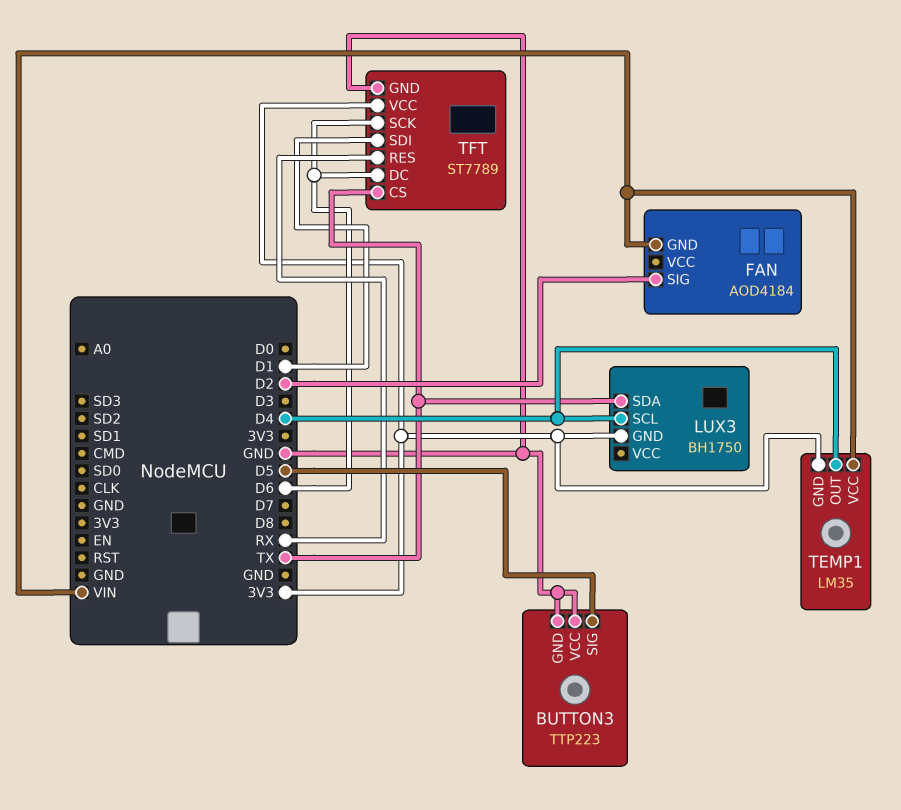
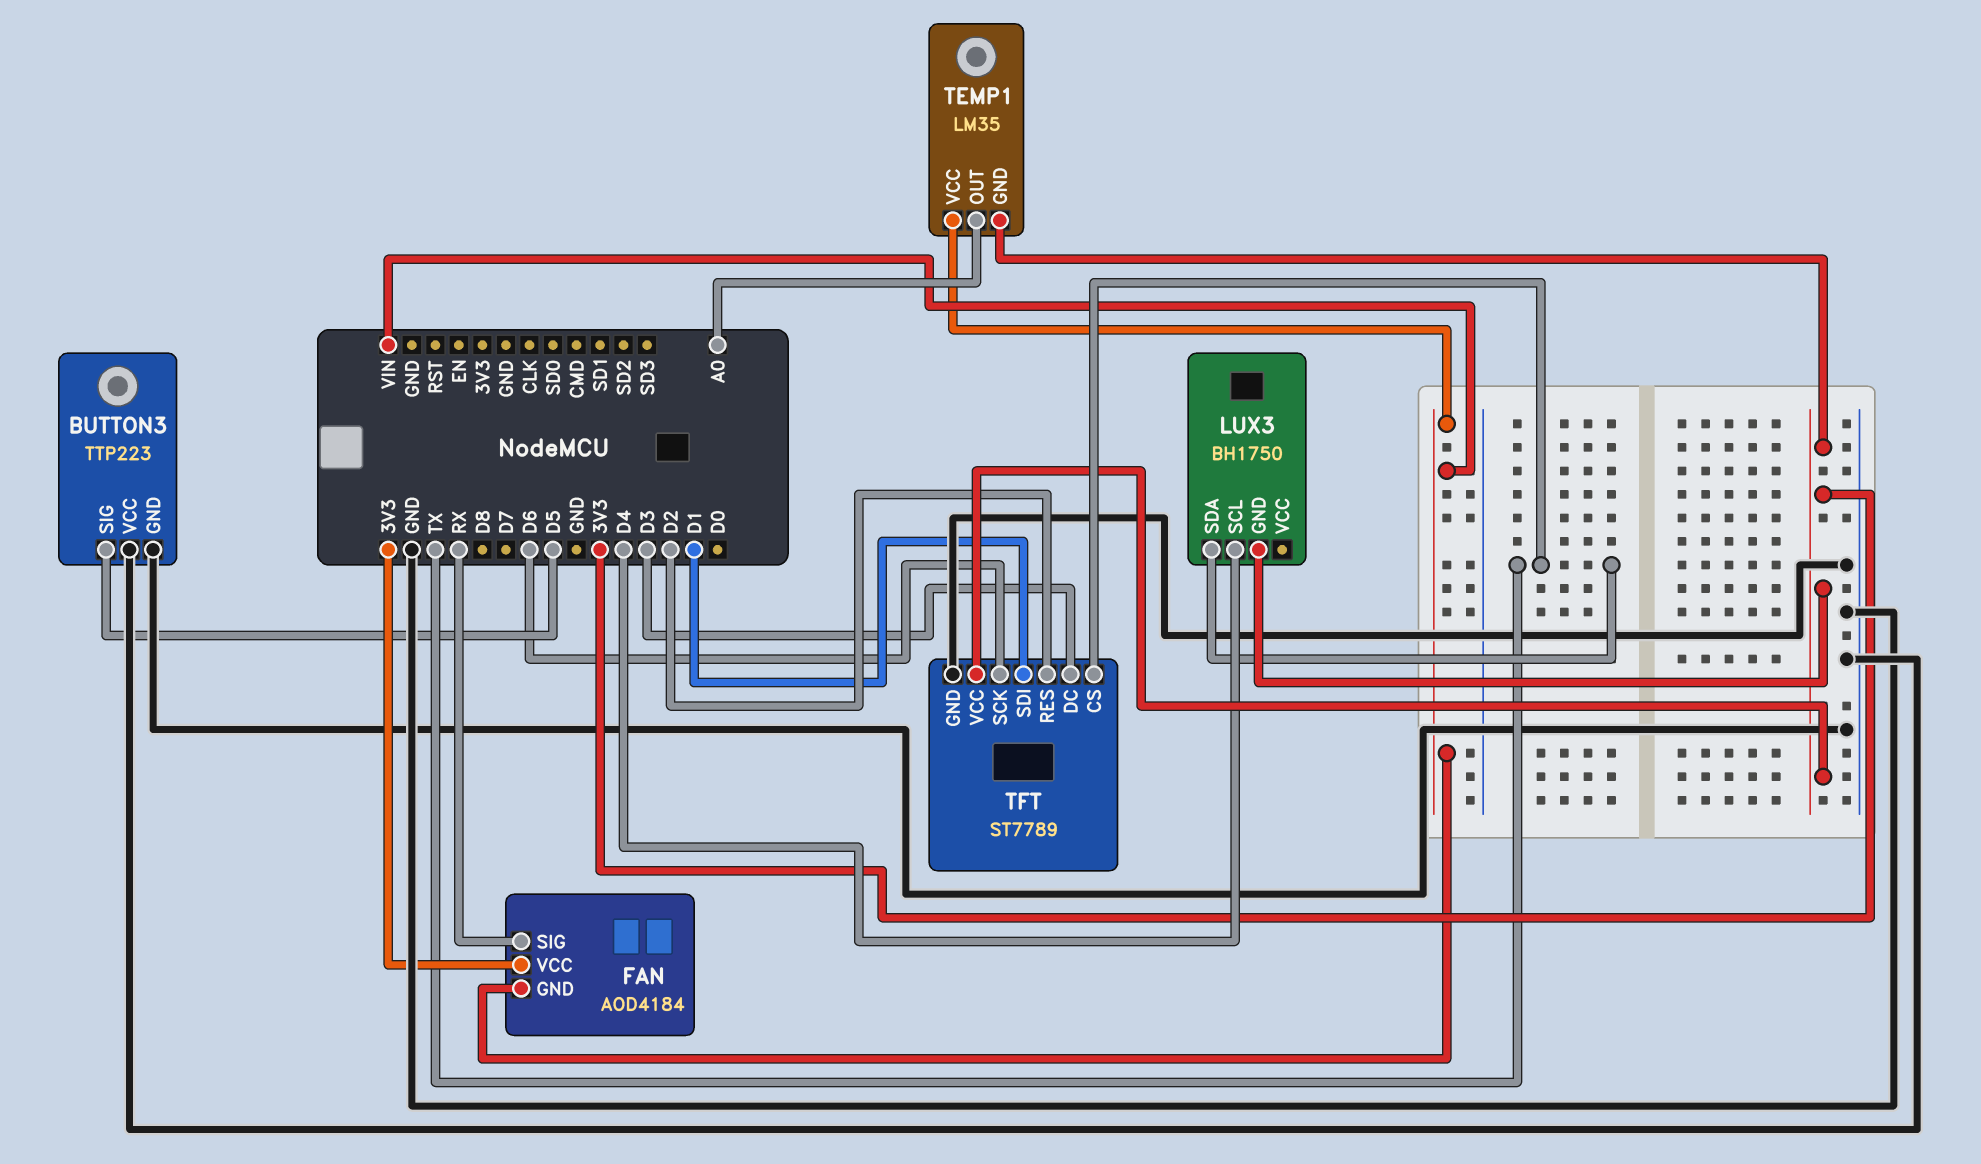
FAN pin SIG: D2 -> RX
FAN pin VCC: none -> 3V3
TEMP1 pin OUT: D4 -> A0
TFT pin DC: D6 -> D3
TFT pin RES: RX -> D2

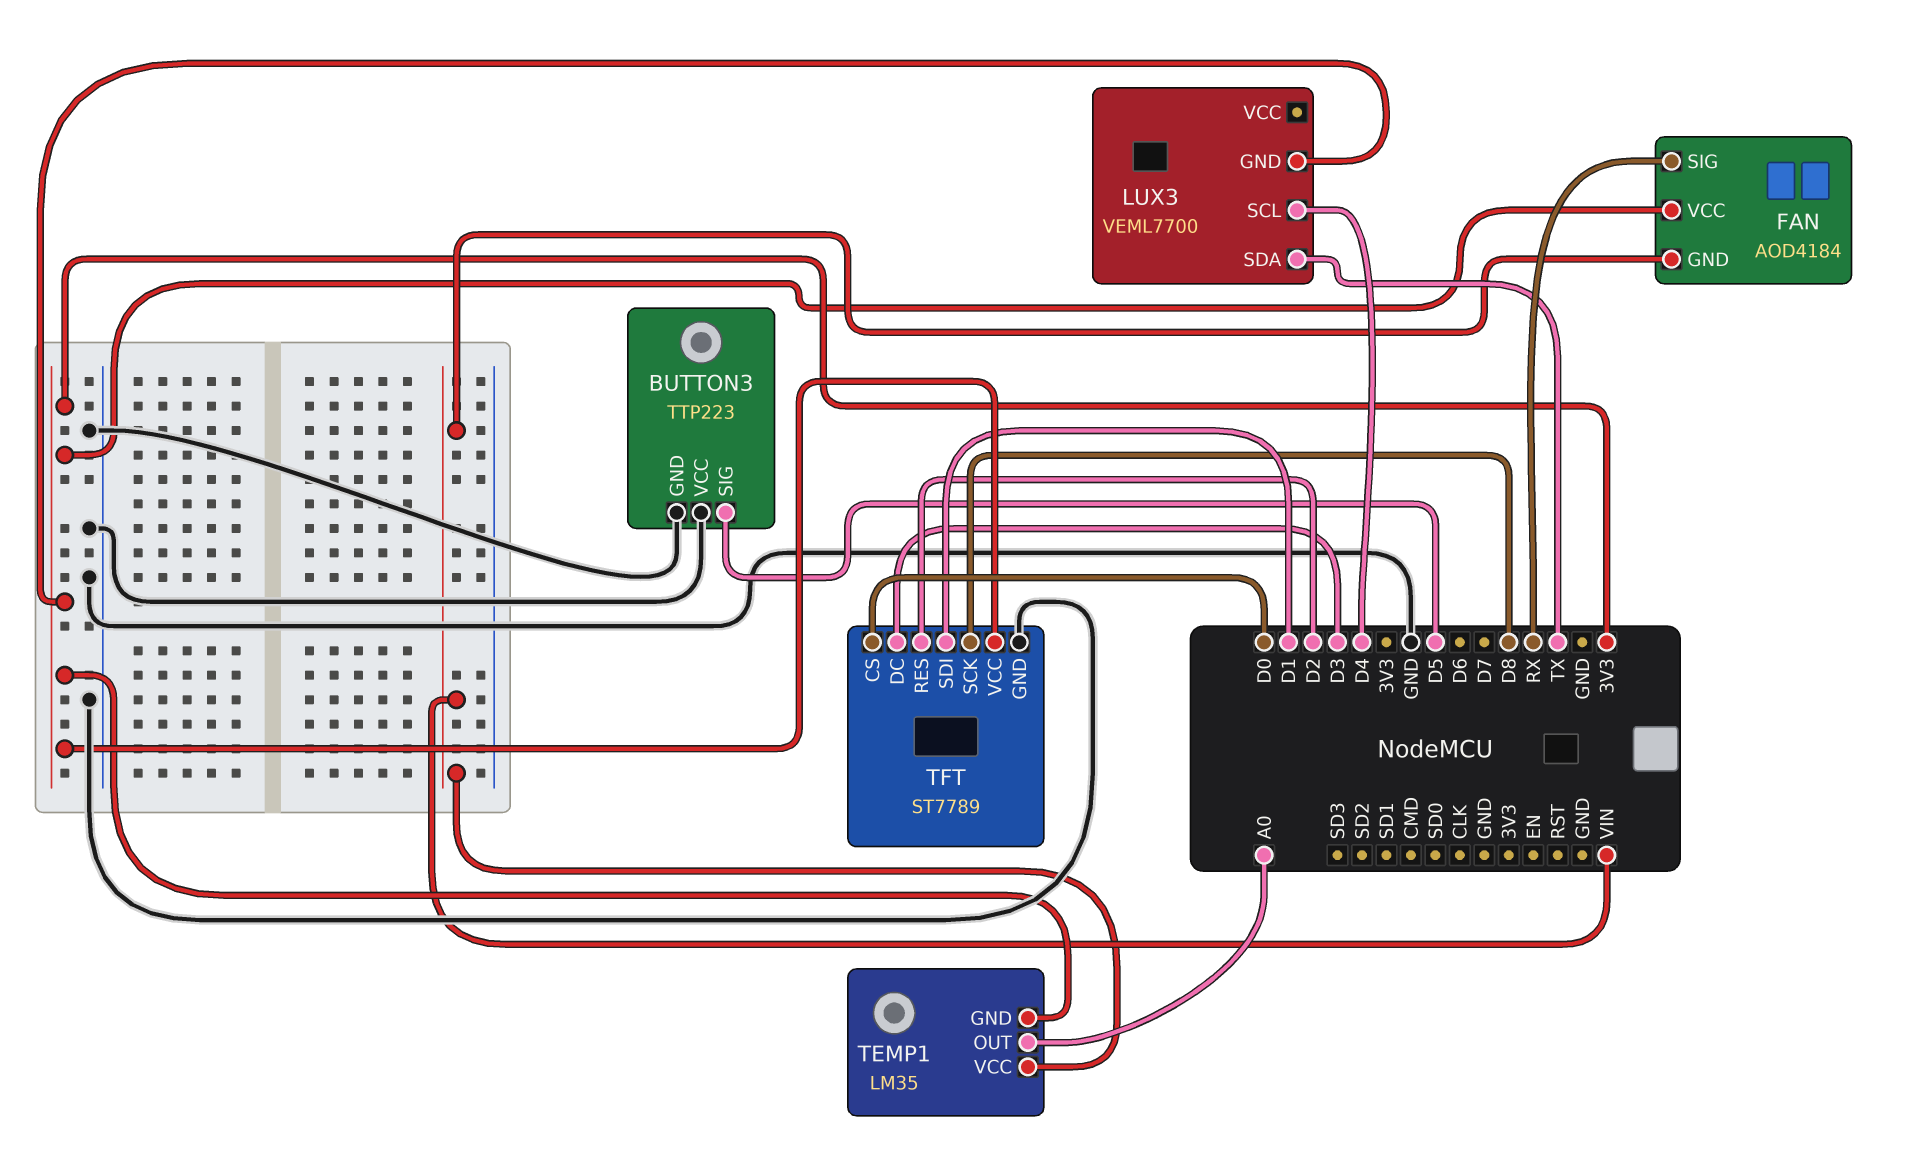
LUX3: BH1750 -> VEML7700
TFT pin CS: TX -> D0
TFT pin SCK: D6 -> D8

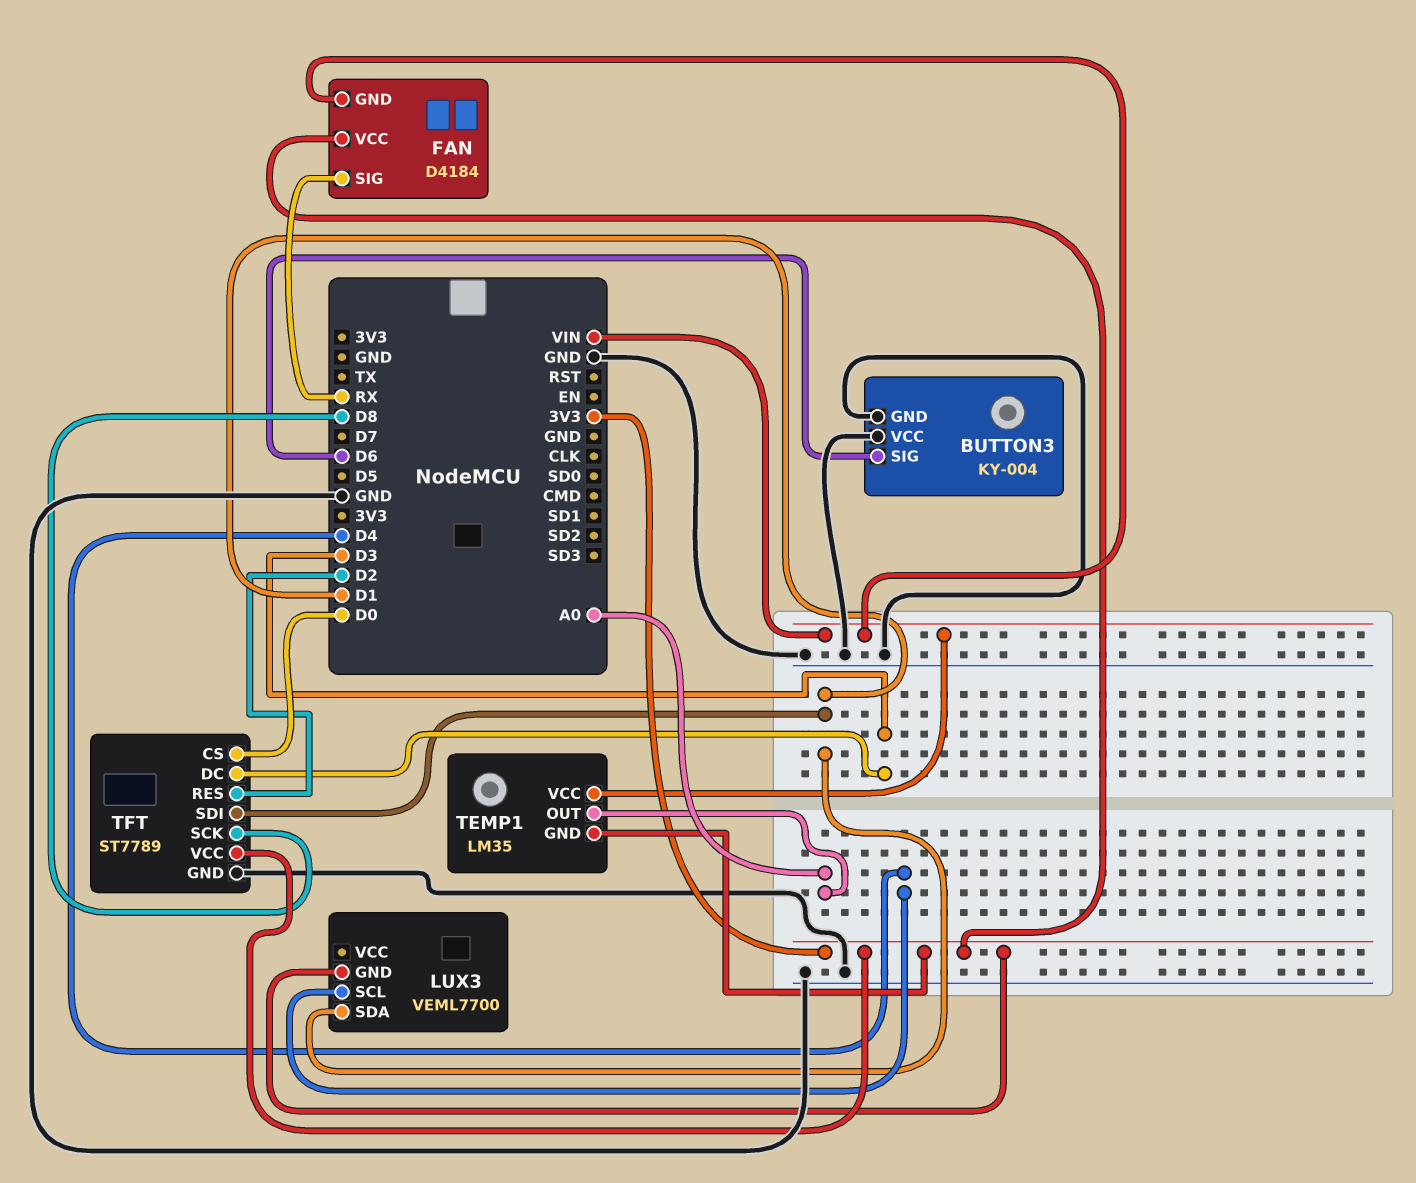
BUTTON3: TTP223 -> KY-004
BUTTON3 pin SIG: D5 -> D6
FAN: AOD4184 -> D4184
LUX3 pin SDA: TX -> D1

